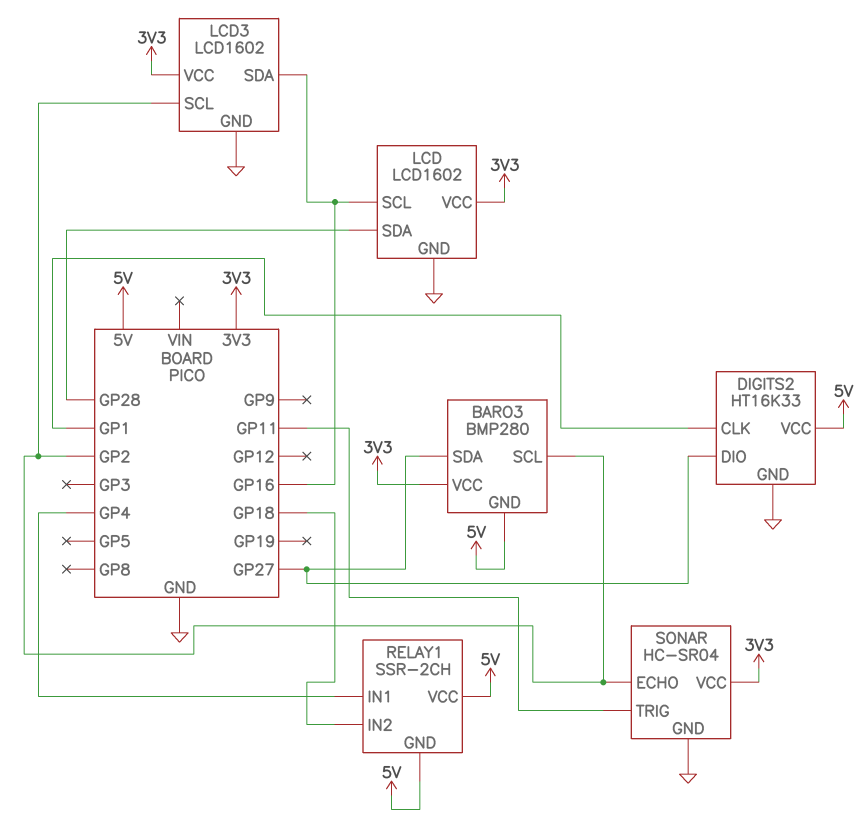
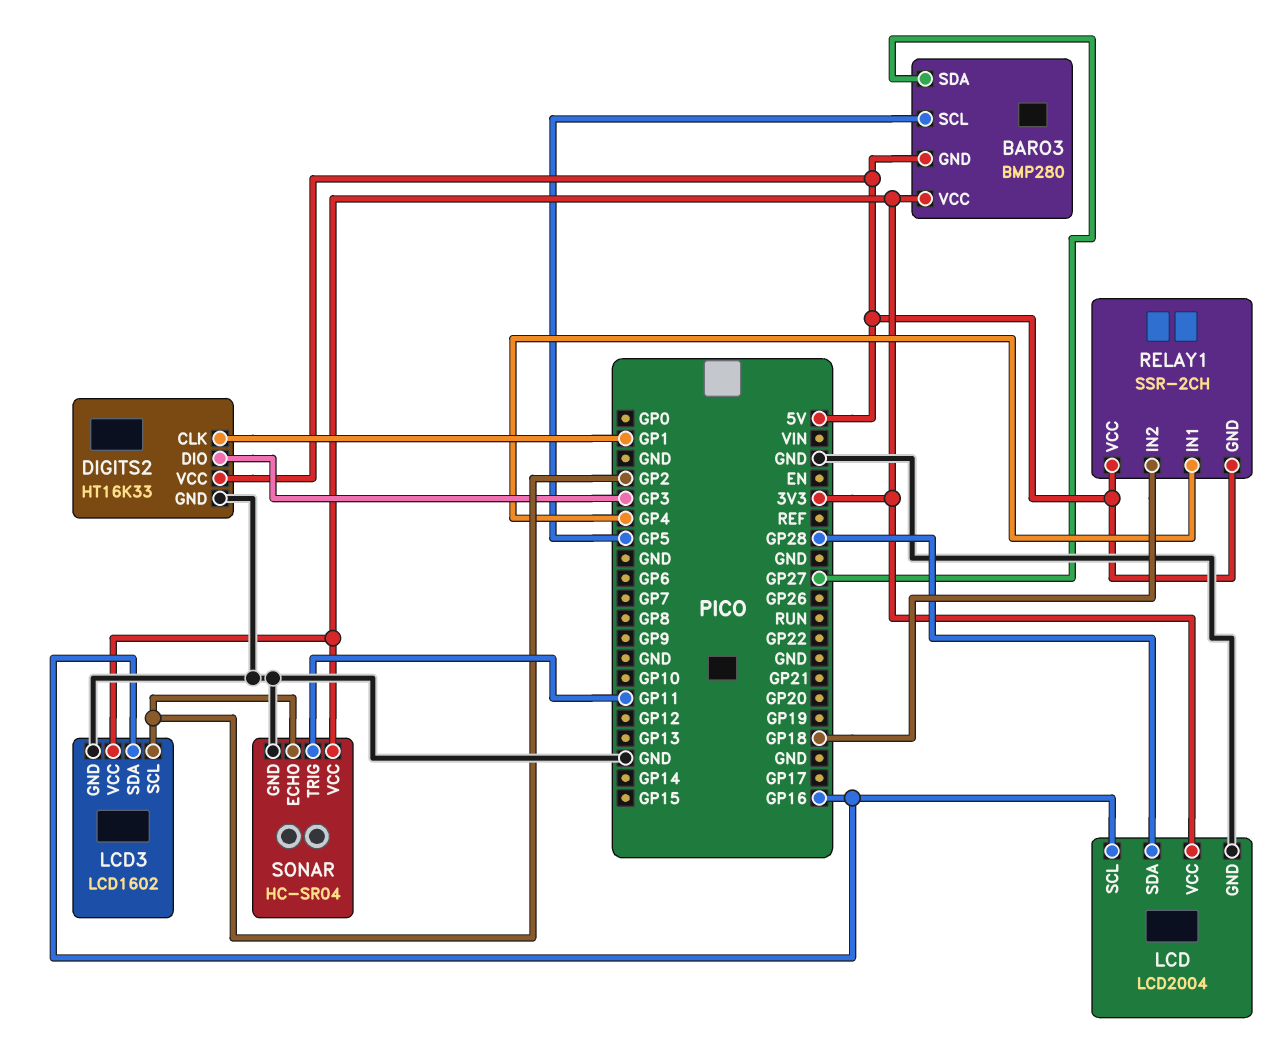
BARO3 pin SCL: GP2 -> GP5
DIGITS2 pin DIO: GP27 -> GP3
LCD: LCD1602 -> LCD2004

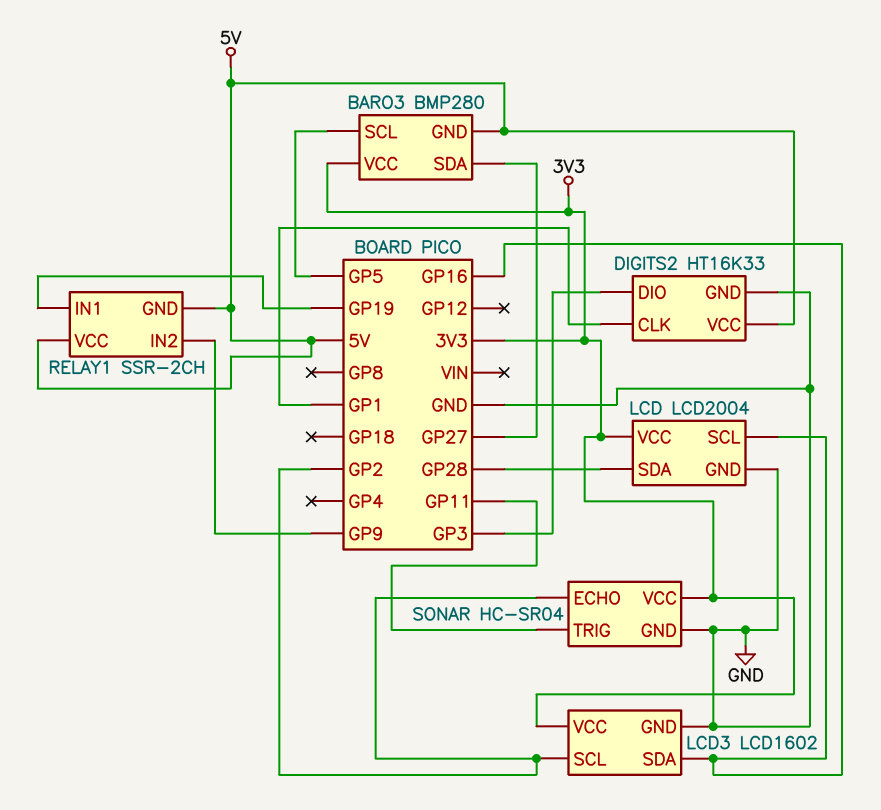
RELAY1 pin IN1: GP4 -> GP19
RELAY1 pin IN2: GP18 -> GP9

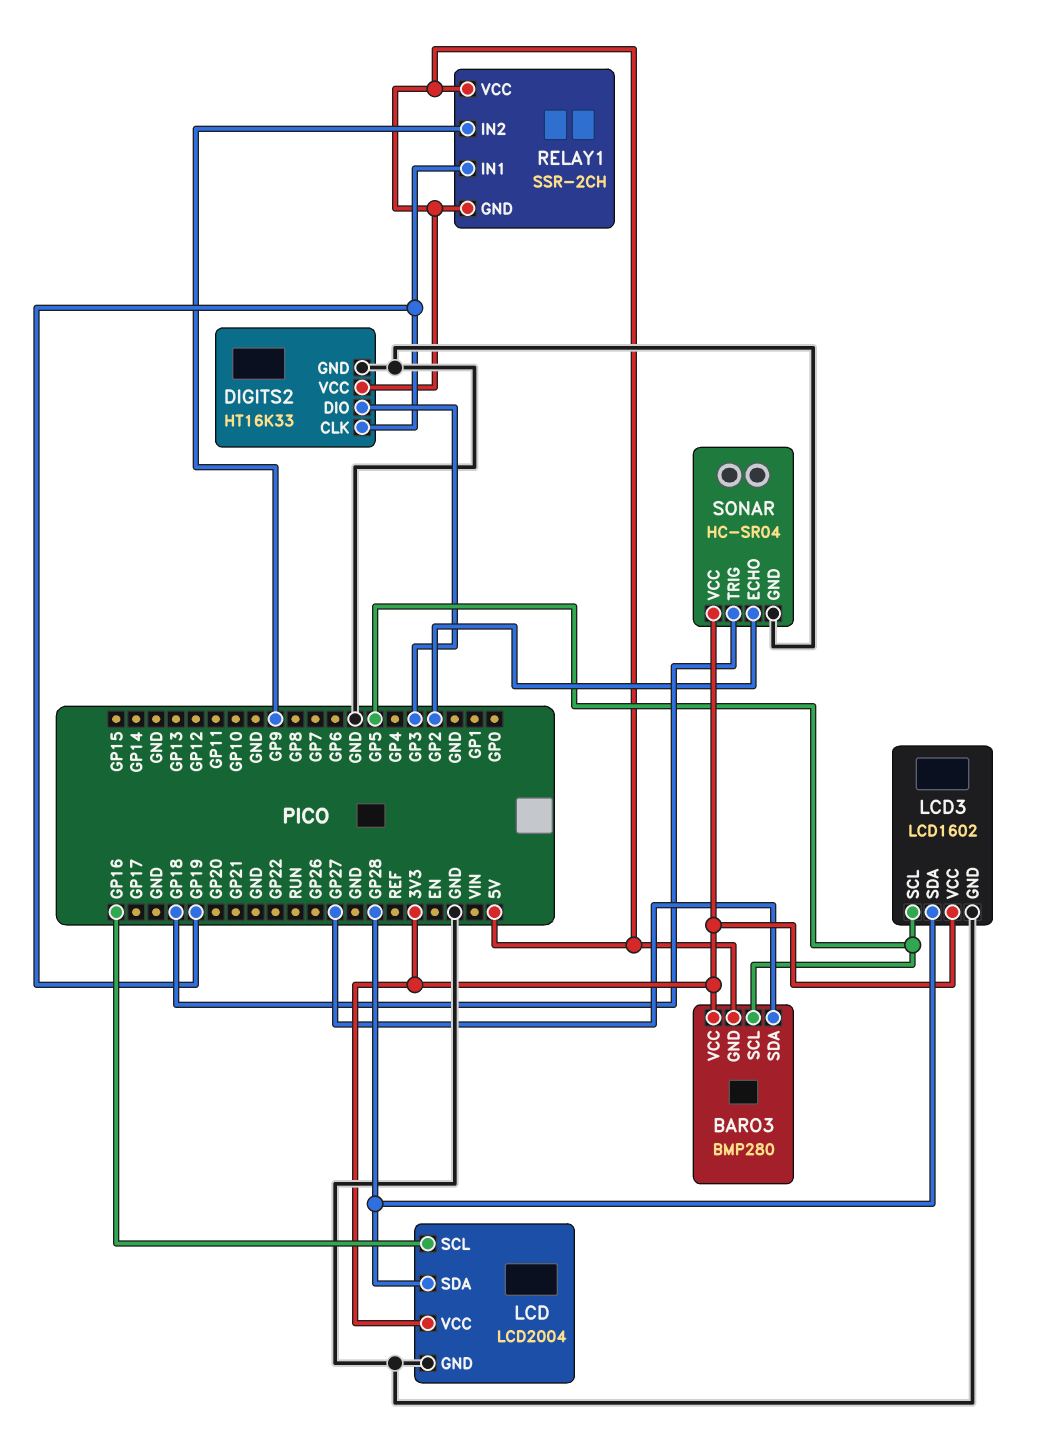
DIGITS2 pin CLK: GP1 -> GP19
LCD3 pin SCL: GP2 -> GP5
LCD3 pin SDA: GP16 -> GP28
SONAR pin TRIG: GP11 -> GP18

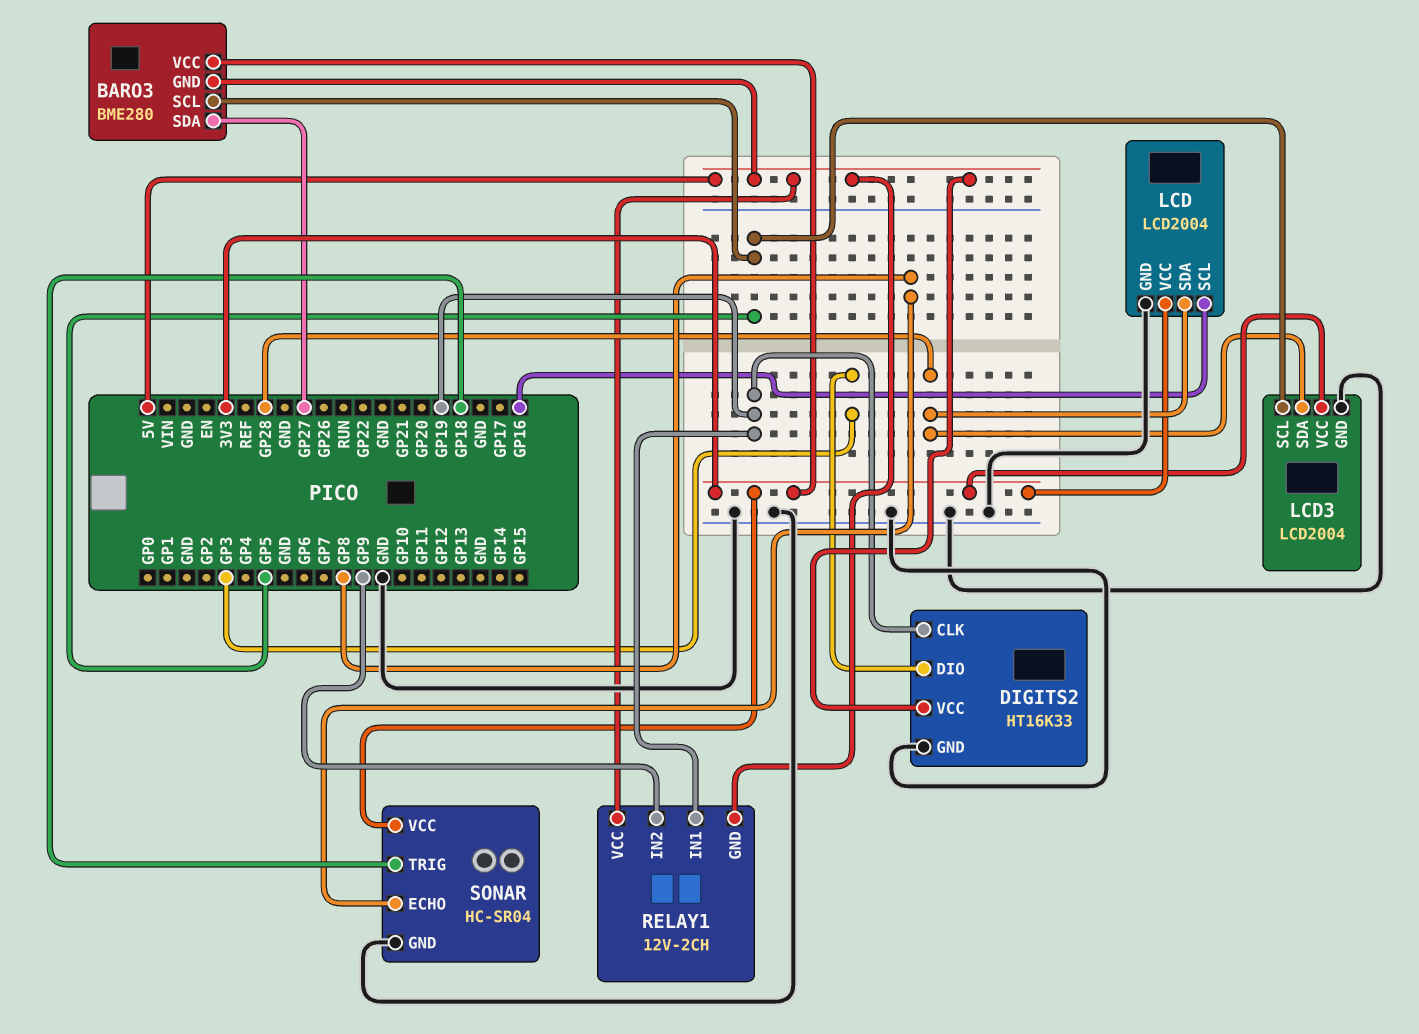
BARO3: BMP280 -> BME280
LCD3: LCD1602 -> LCD2004
RELAY1: SSR-2CH -> 12V-2CH
SONAR pin ECHO: GP2 -> GP8

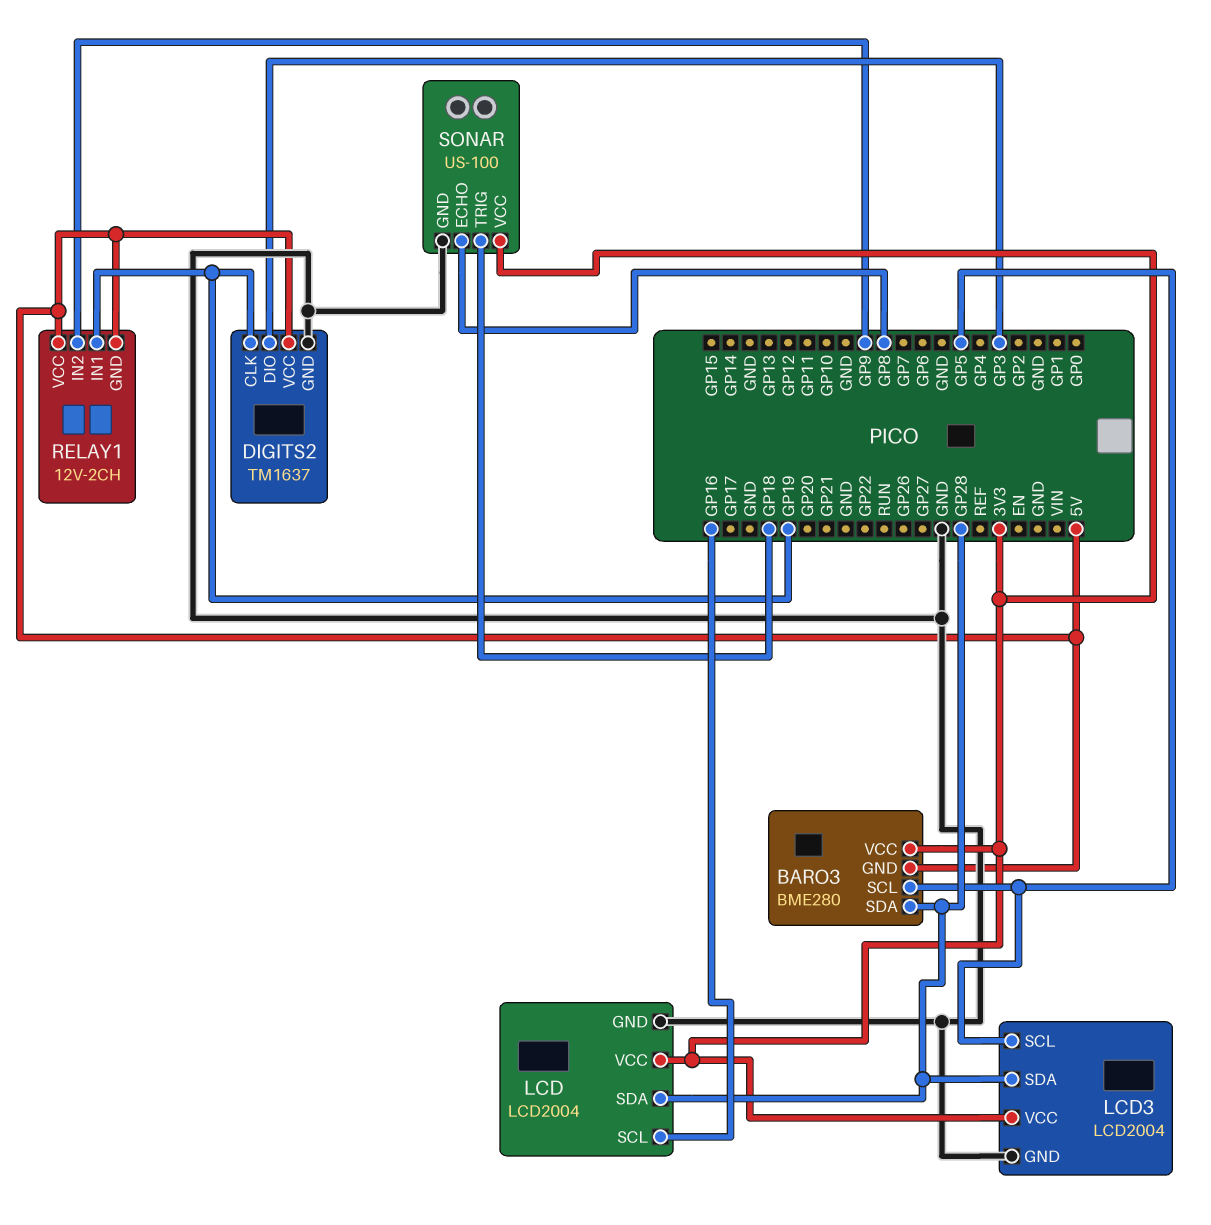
BARO3 pin SDA: GP27 -> GP28
DIGITS2: HT16K33 -> TM1637
SONAR: HC-SR04 -> US-100

